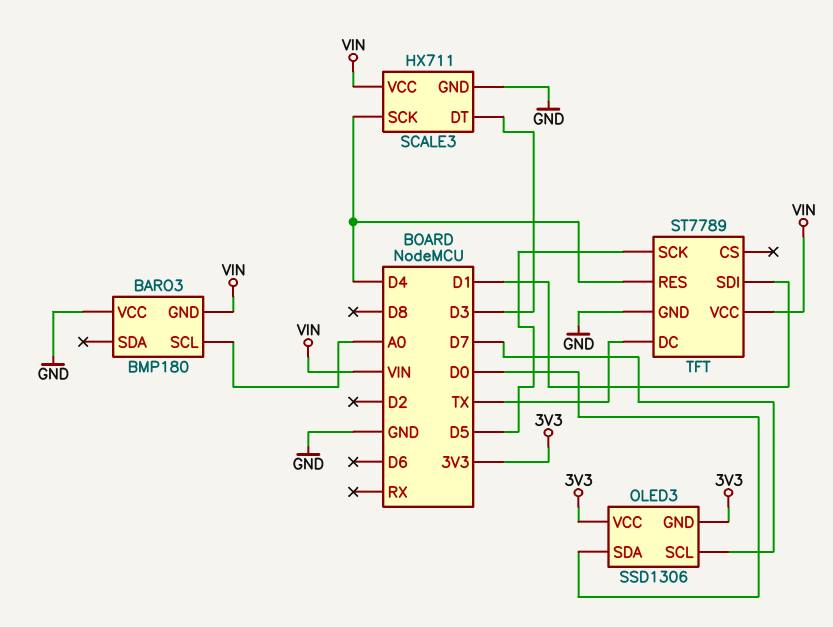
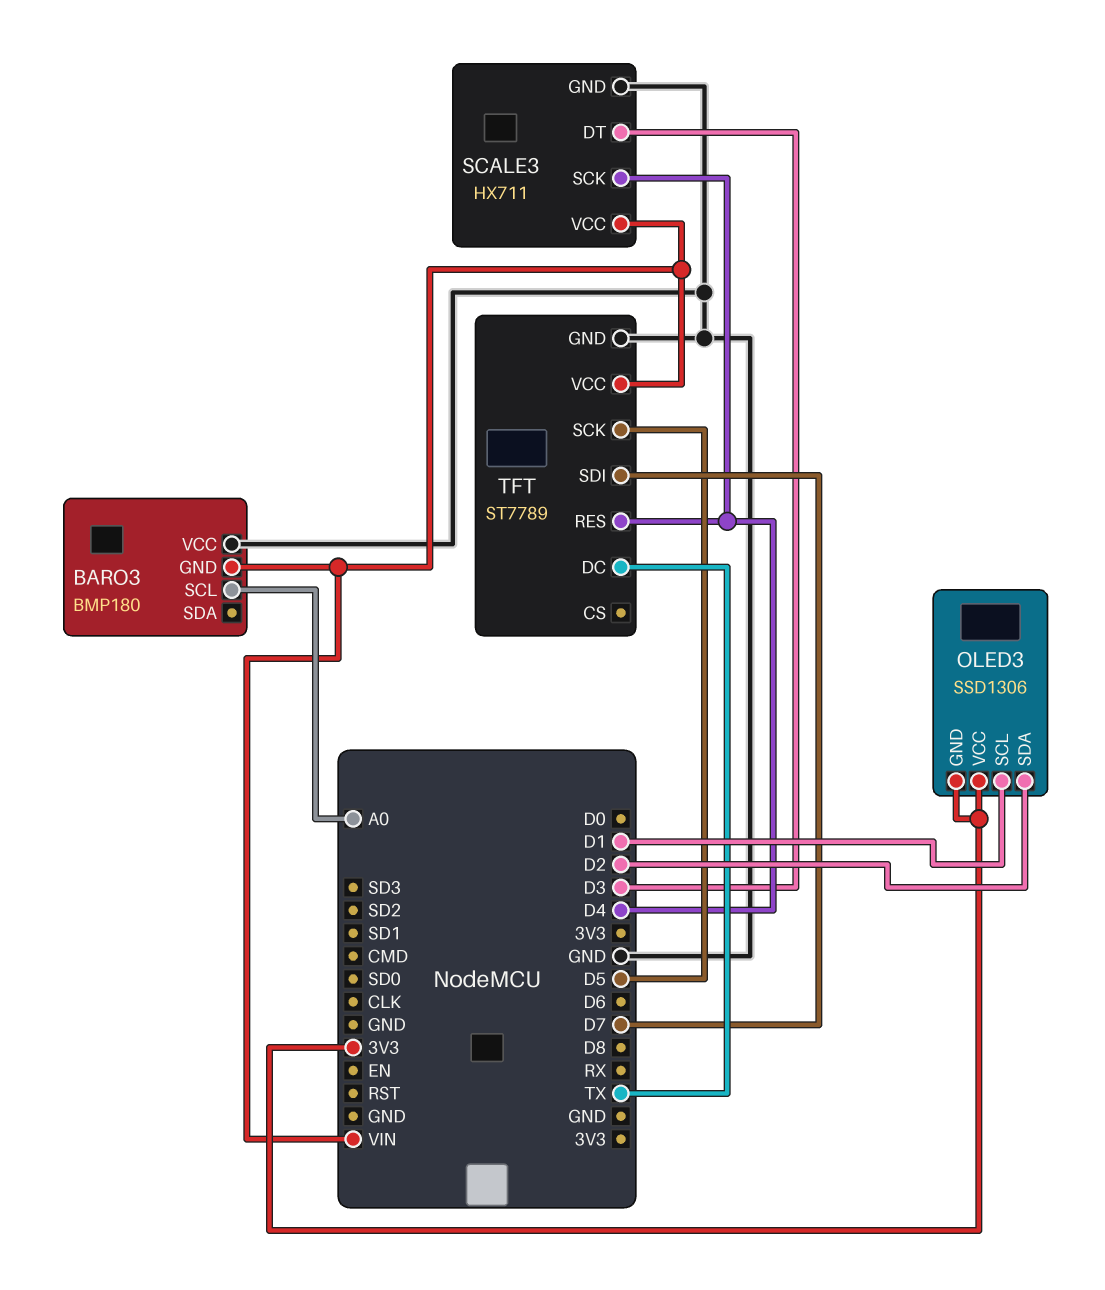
OLED3 pin SCL: D7 -> D1
OLED3 pin SDA: D0 -> D2
TFT pin SDI: D1 -> D7

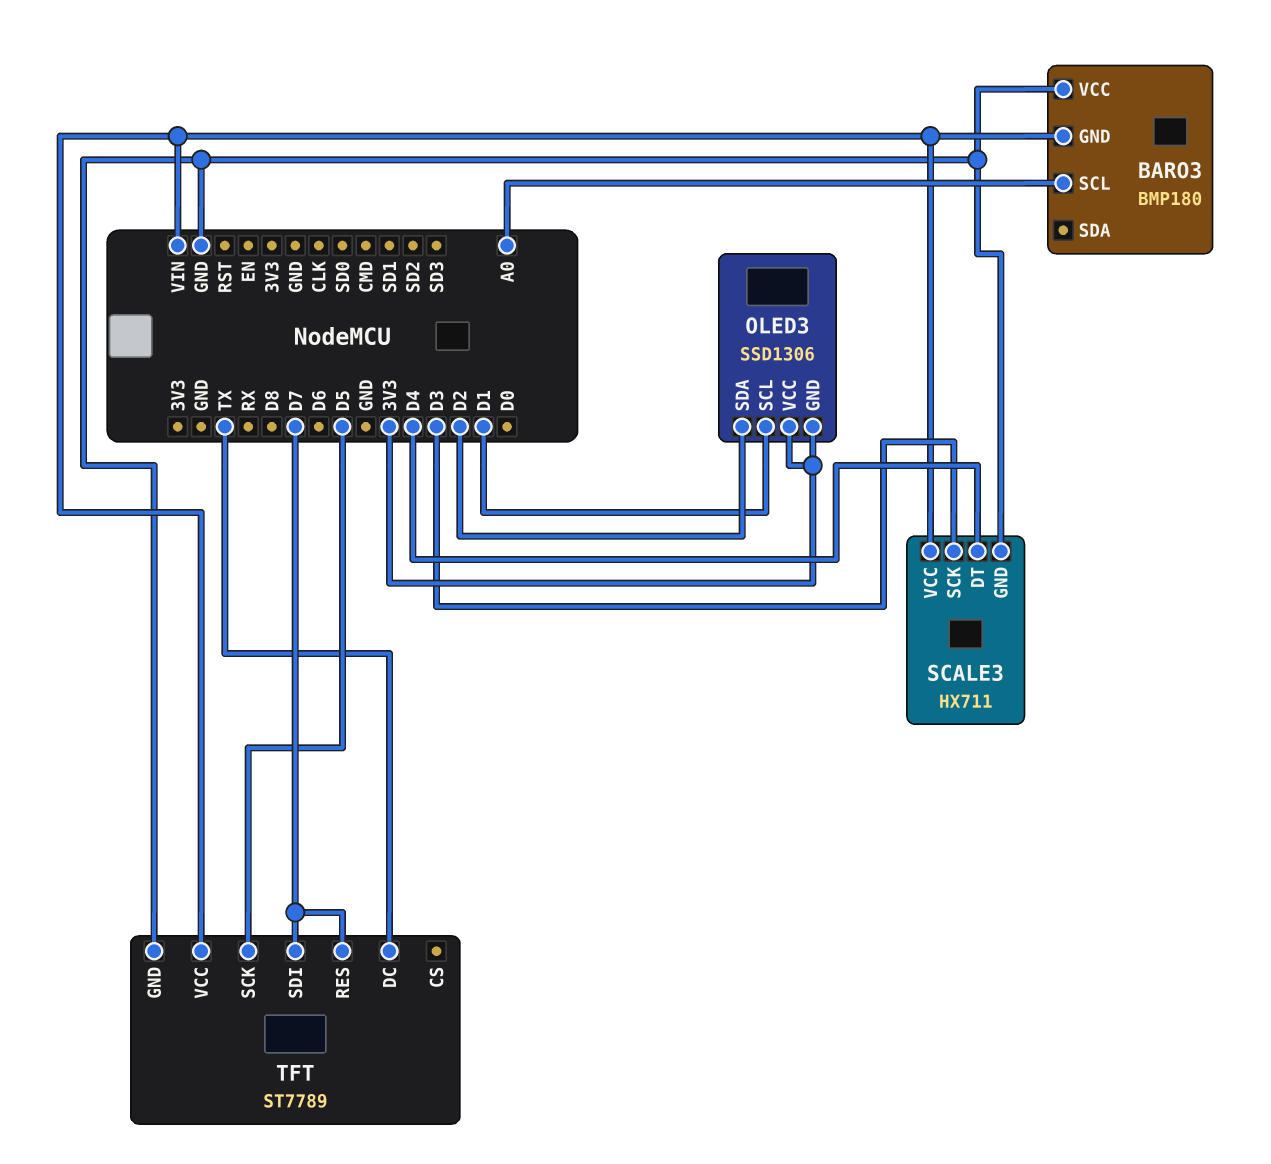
SCALE3 pin DT: D3 -> D4
SCALE3 pin SCK: D4 -> D3
TFT pin RES: D4 -> D7

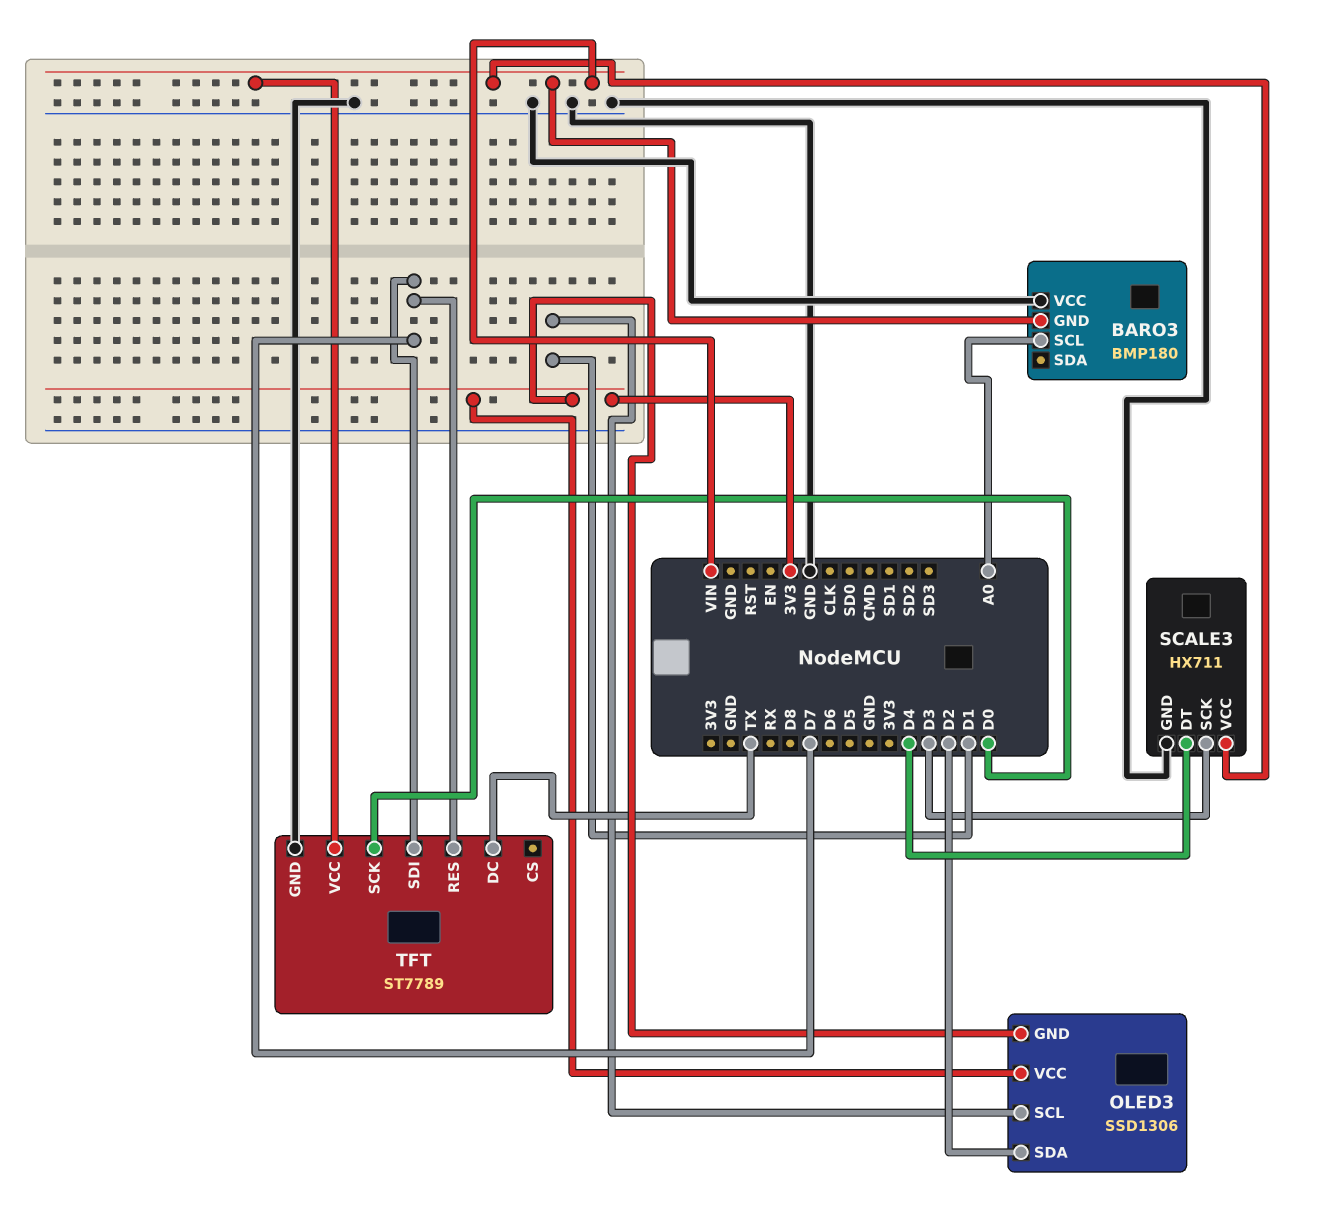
TFT pin SCK: D5 -> D0

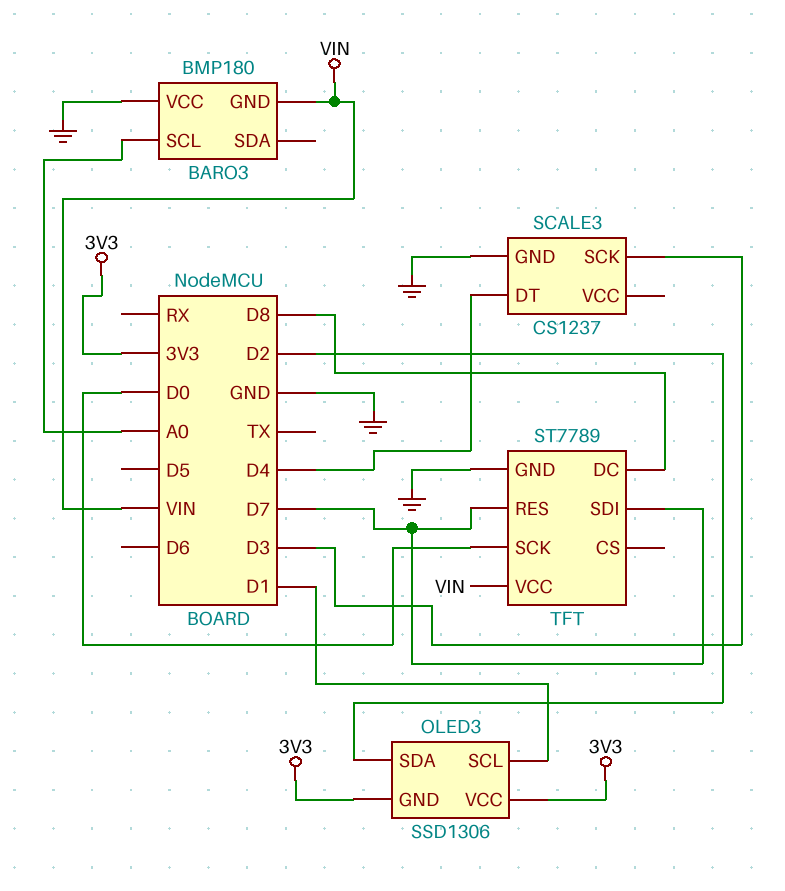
SCALE3: HX711 -> CS1237
SCALE3 pin VCC: VIN -> none
TFT pin DC: TX -> D8

